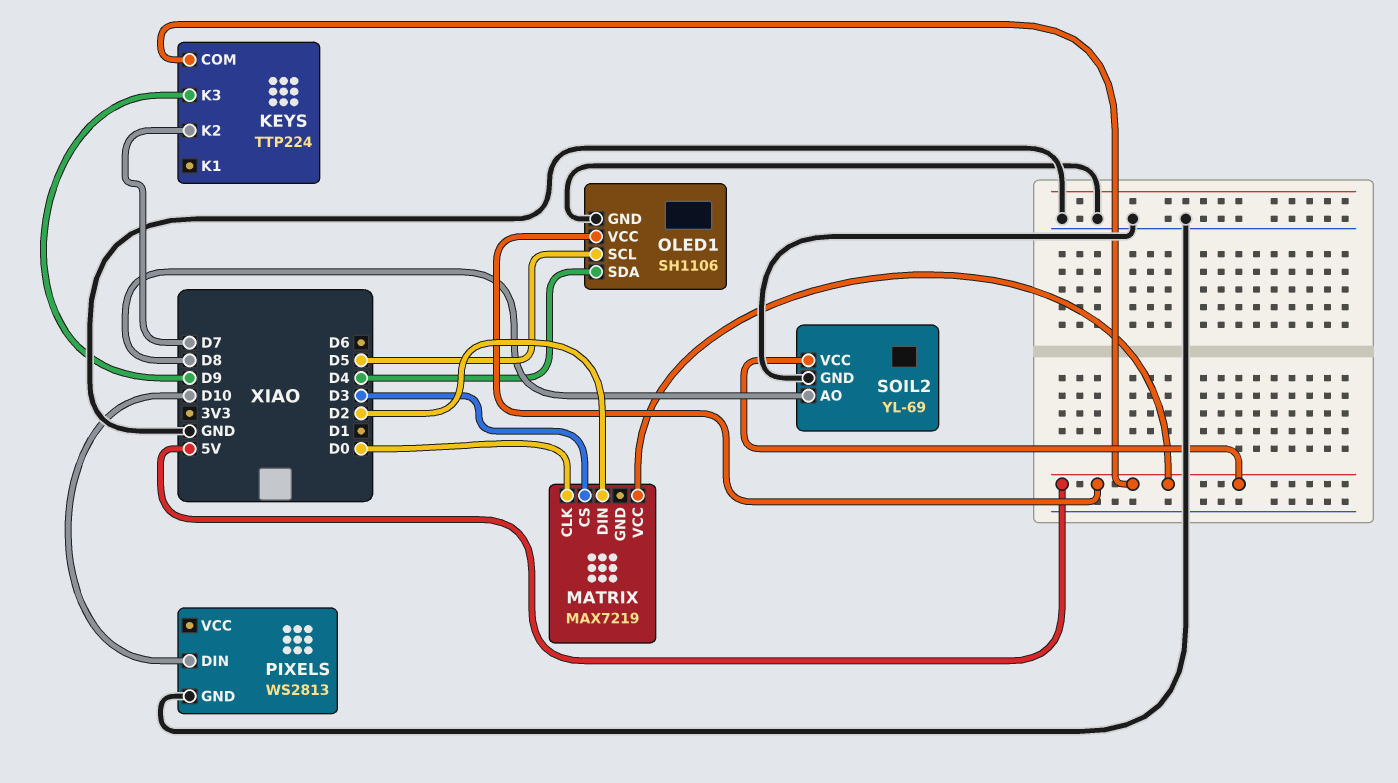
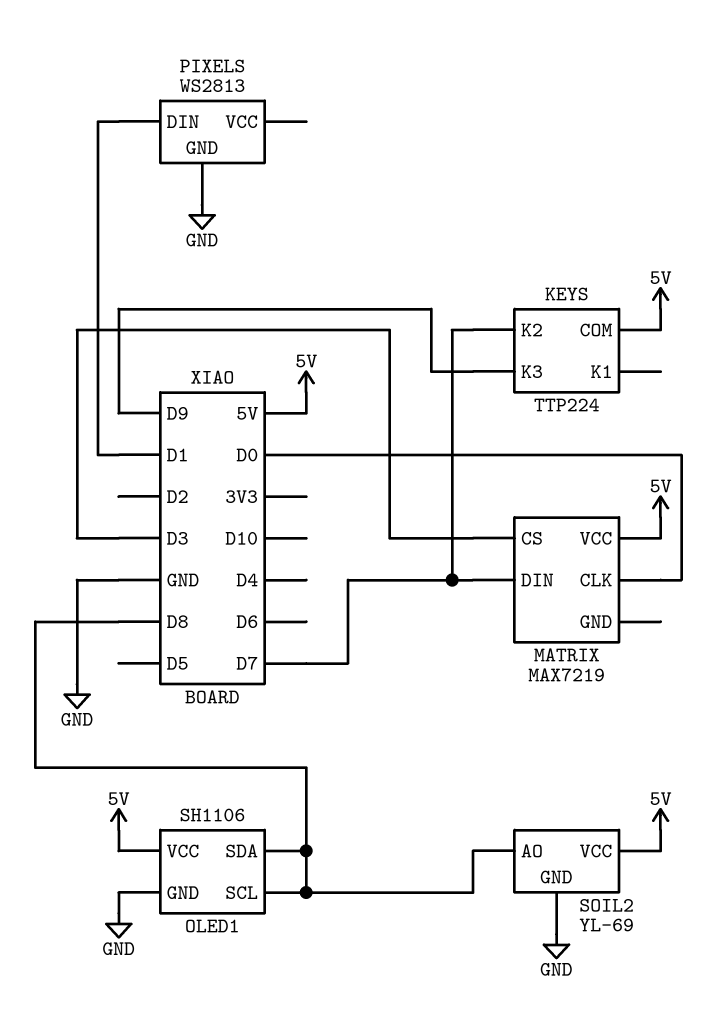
MATRIX pin DIN: D2 -> D7
OLED1 pin SCL: D5 -> D8
OLED1 pin SDA: D4 -> D8
PIXELS pin DIN: D10 -> D1

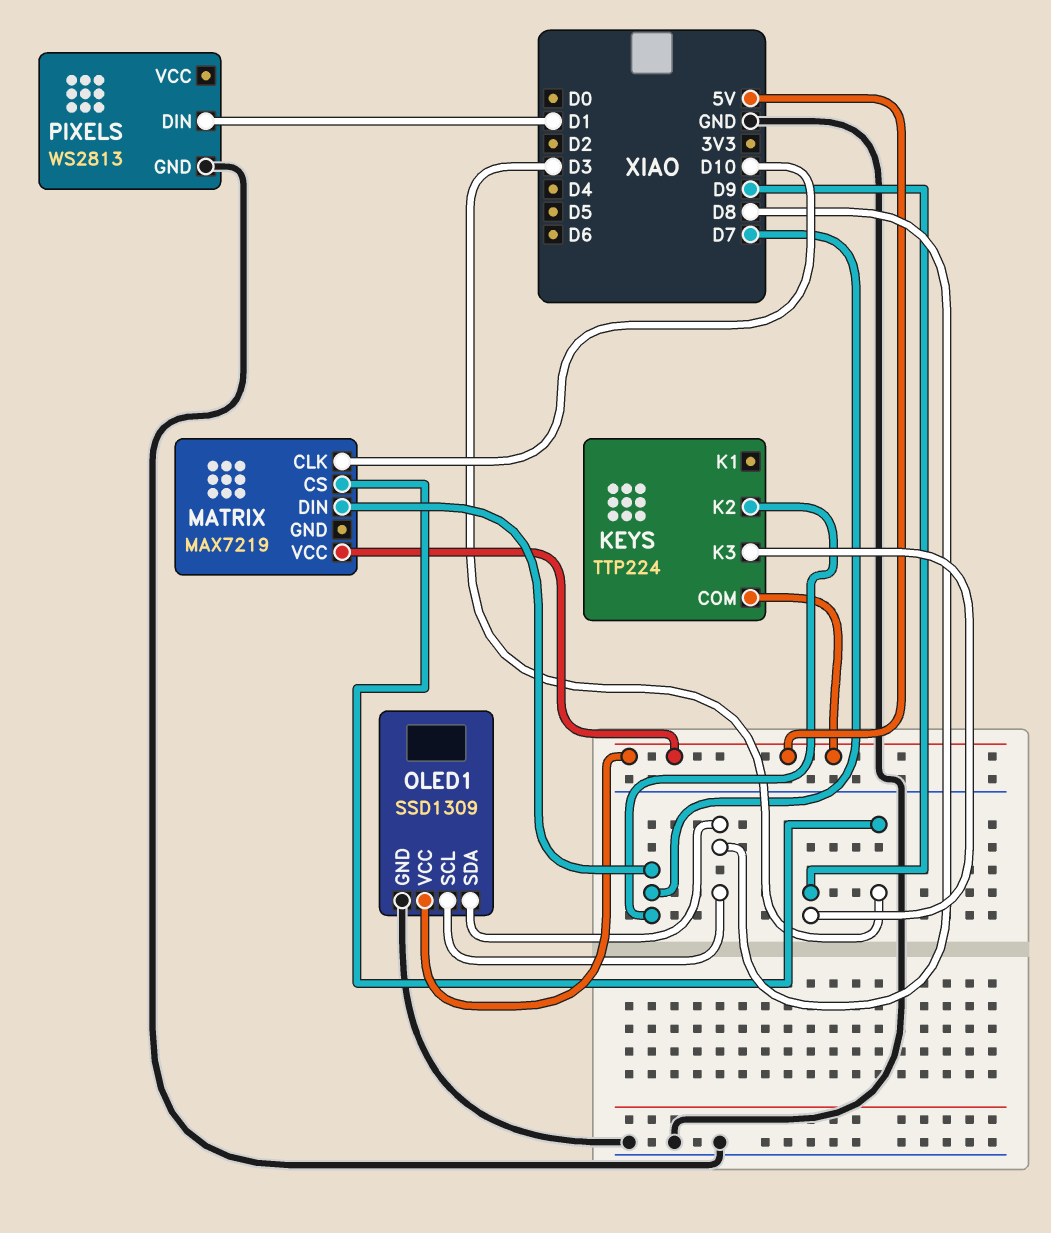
MATRIX pin CLK: D0 -> D10
OLED1: SH1106 -> SSD1309
SOIL2: YL-69 -> none
SOIL2 pin AO: D8 -> none
SOIL2 pin GND: GND -> none
SOIL2 pin VCC: 5V -> none

